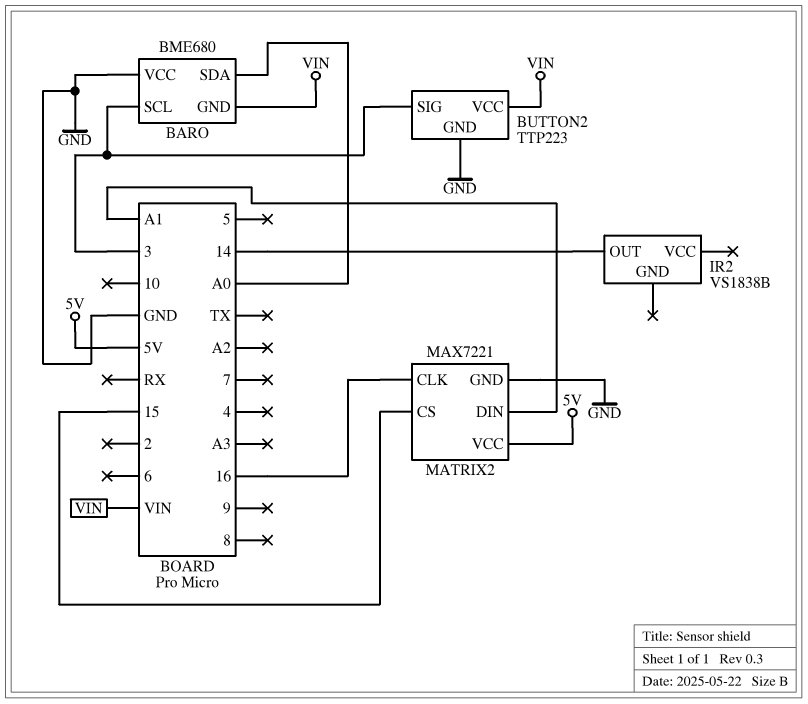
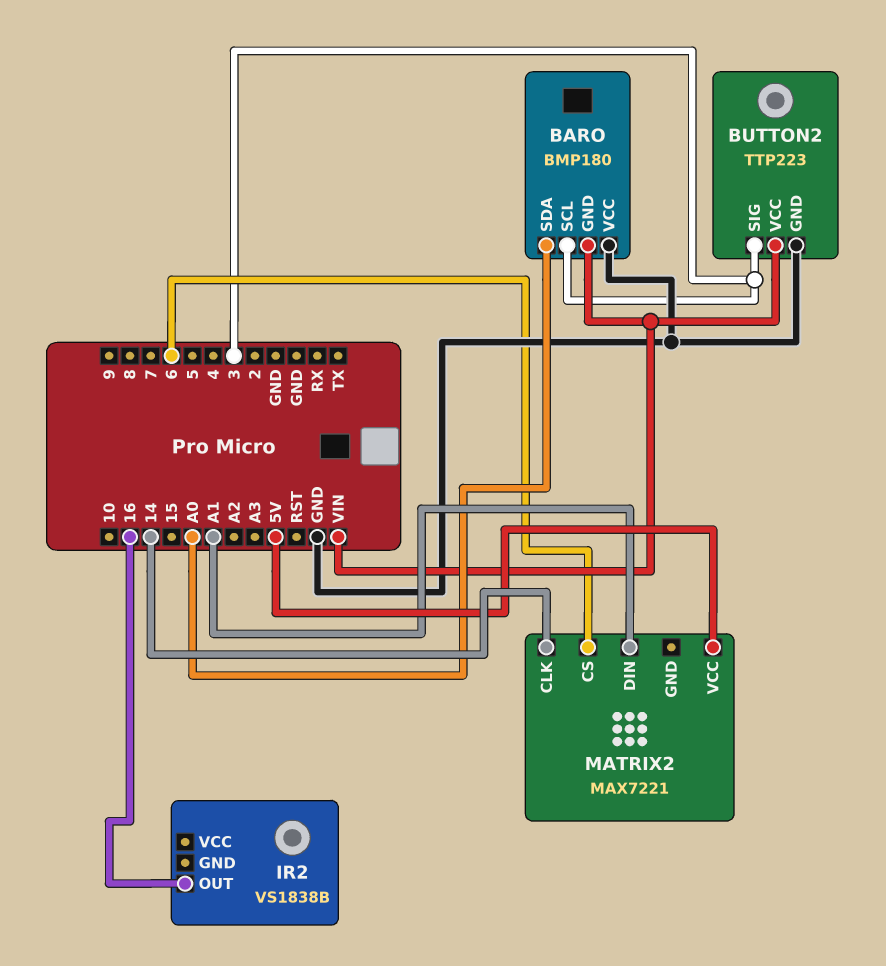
BARO: BME680 -> BMP180
IR2 pin OUT: 14 -> 16
MATRIX2 pin CLK: 16 -> 14
MATRIX2 pin CS: 15 -> 6
MATRIX2 pin GND: GND -> none

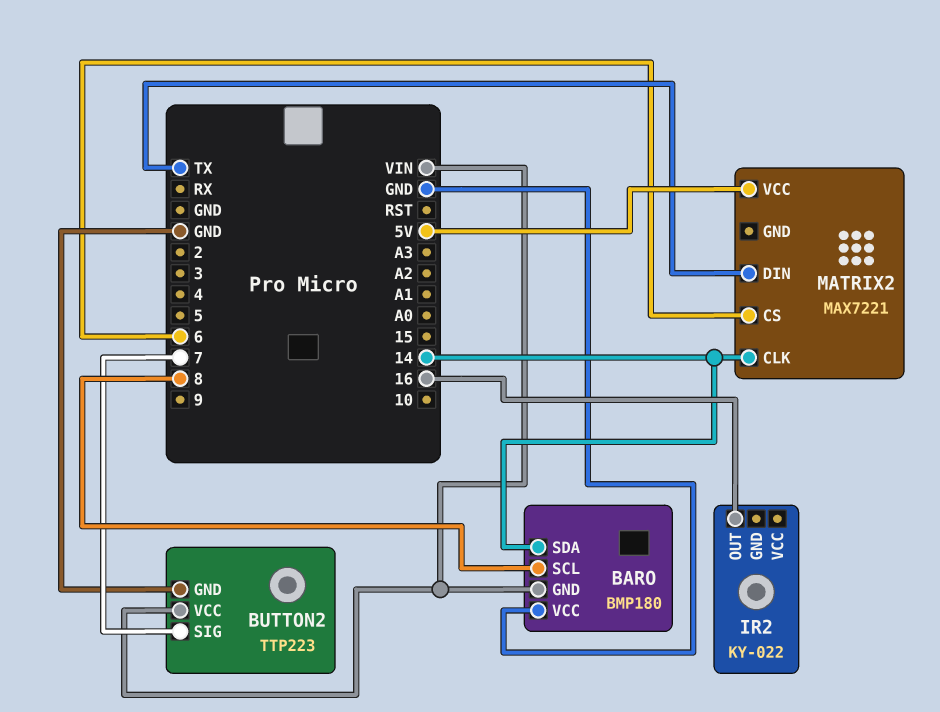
BARO pin SCL: 3 -> 8
BARO pin SDA: A0 -> 14
BUTTON2 pin SIG: 3 -> 7
IR2: VS1838B -> KY-022
MATRIX2 pin DIN: A1 -> TX

